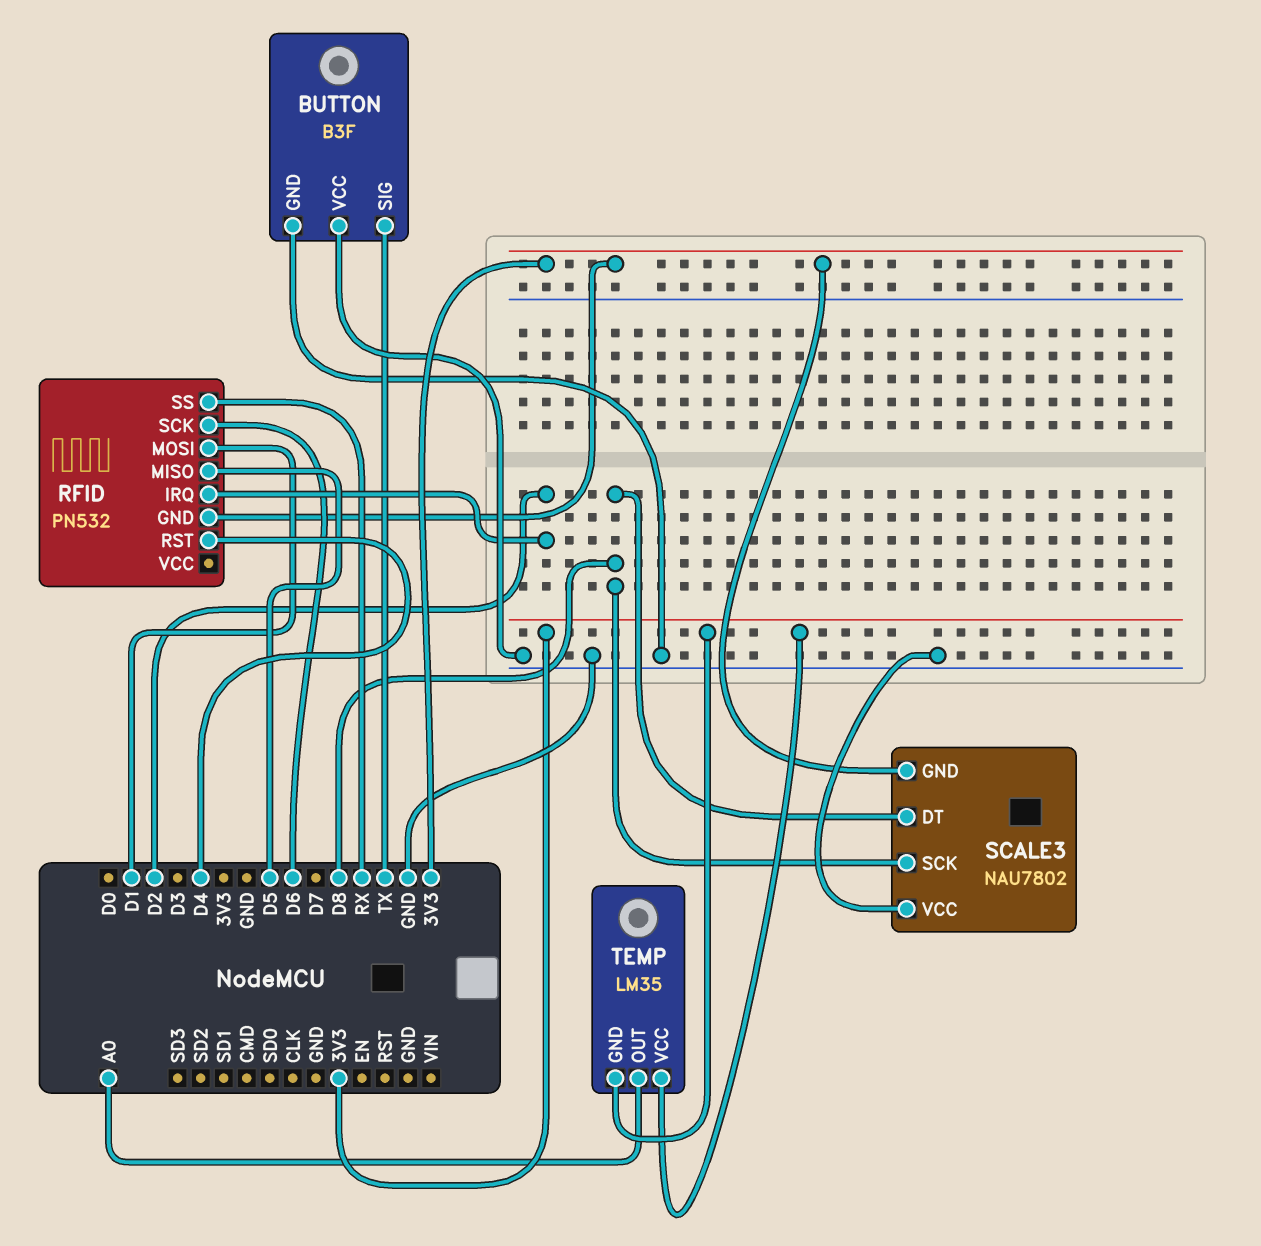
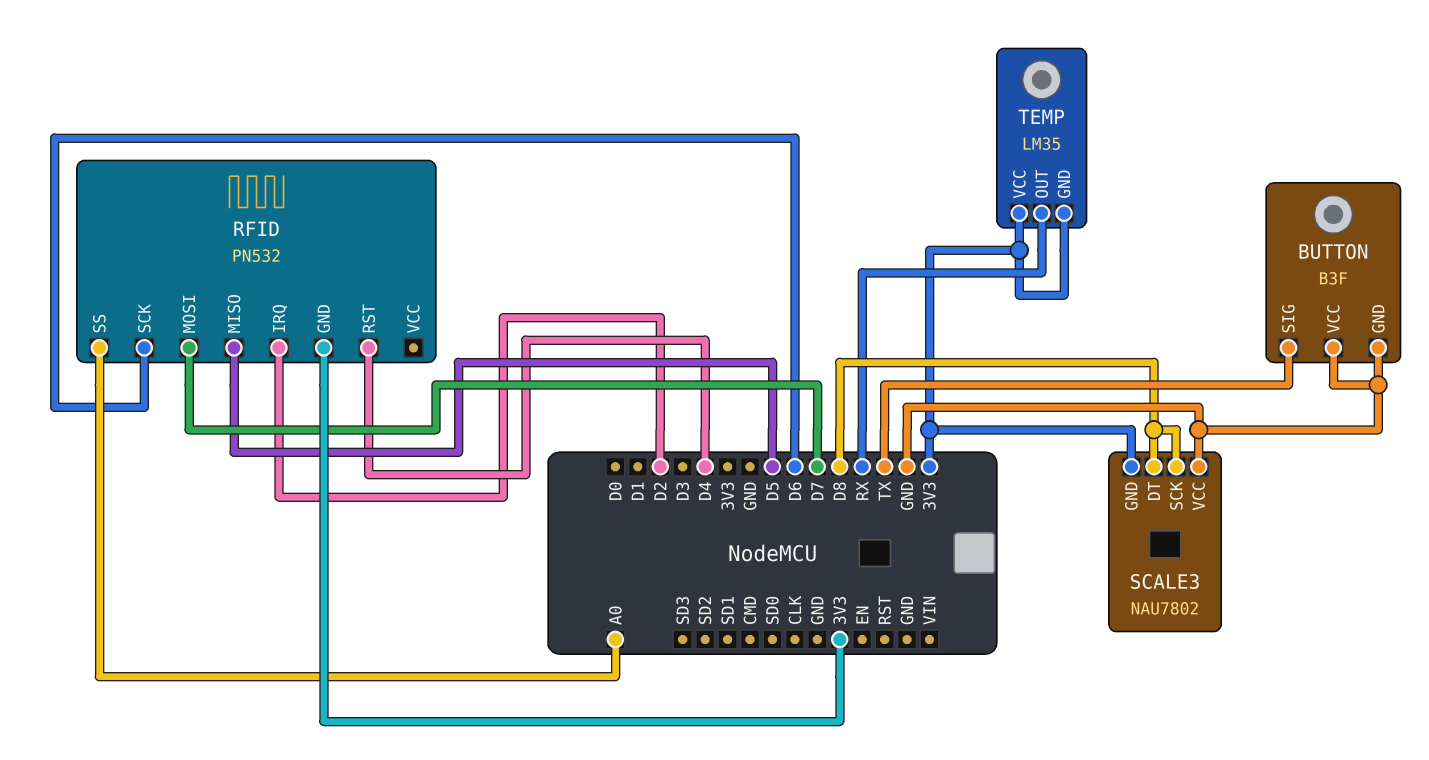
RFID pin MOSI: D1 -> D7
RFID pin SS: RX -> A0
TEMP pin OUT: A0 -> RX

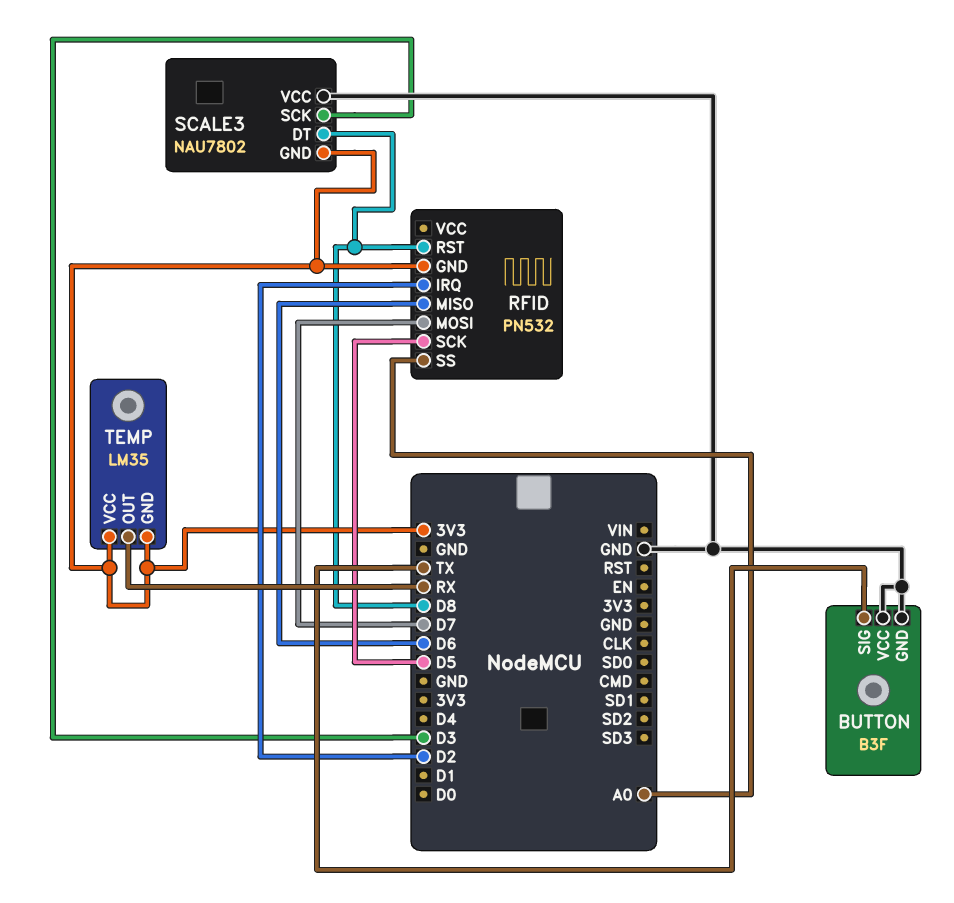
RFID pin MISO: D5 -> D6
RFID pin RST: D4 -> D8
RFID pin SCK: D6 -> D5
SCALE3 pin SCK: D8 -> D3

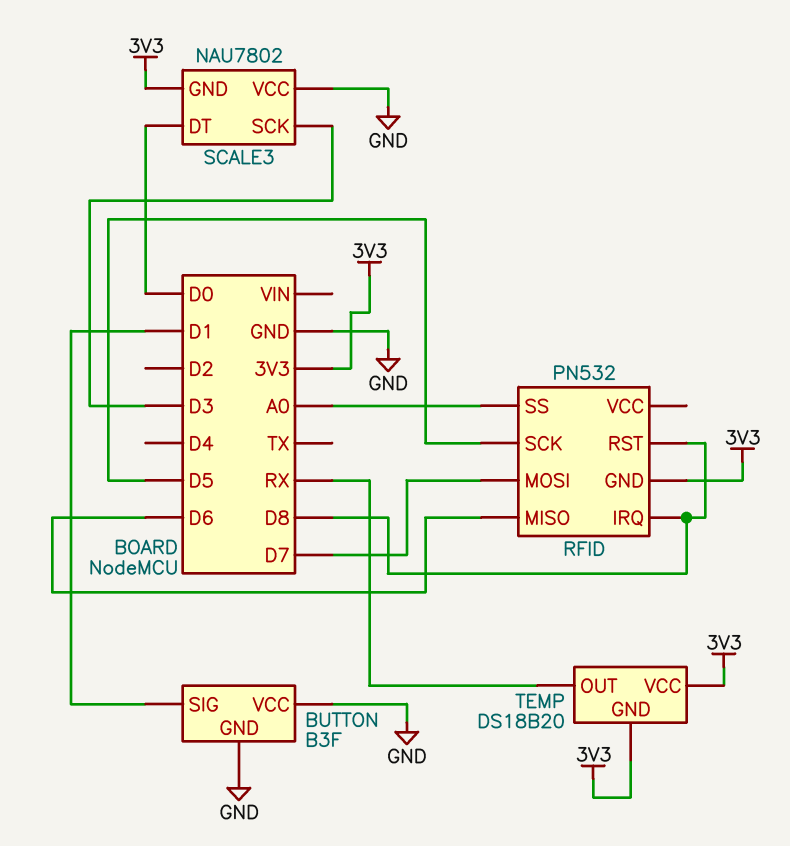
BUTTON pin SIG: TX -> D1
RFID pin IRQ: D2 -> D8
SCALE3 pin DT: D8 -> D0
TEMP: LM35 -> DS18B20

